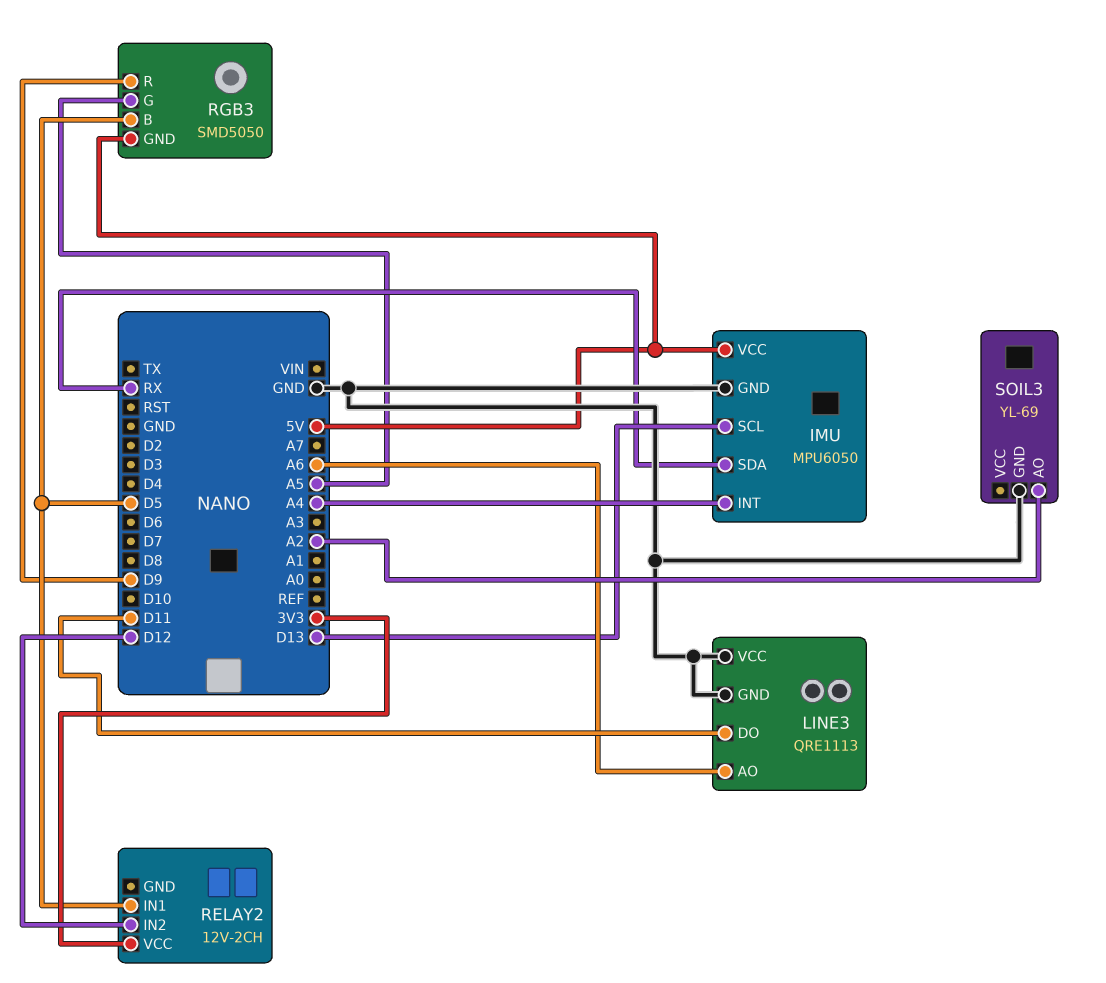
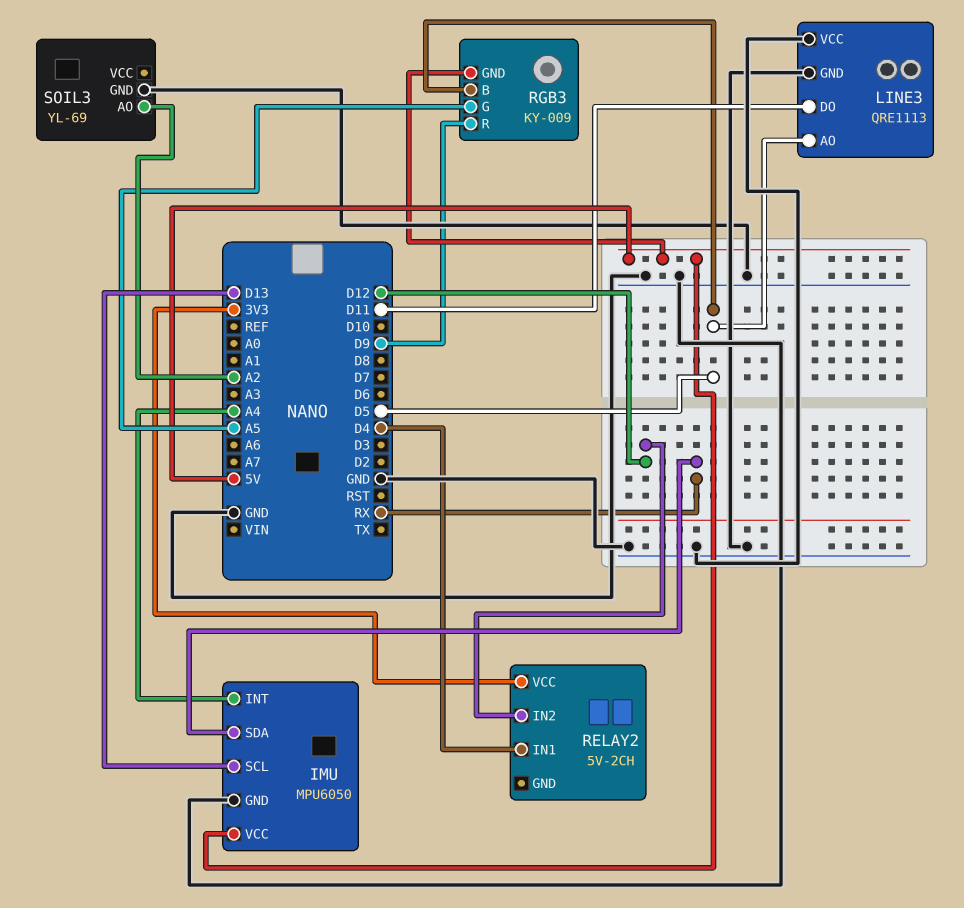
LINE3 pin AO: A6 -> D5
RELAY2: 12V-2CH -> 5V-2CH
RELAY2 pin IN1: D5 -> D4
RGB3: SMD5050 -> KY-009

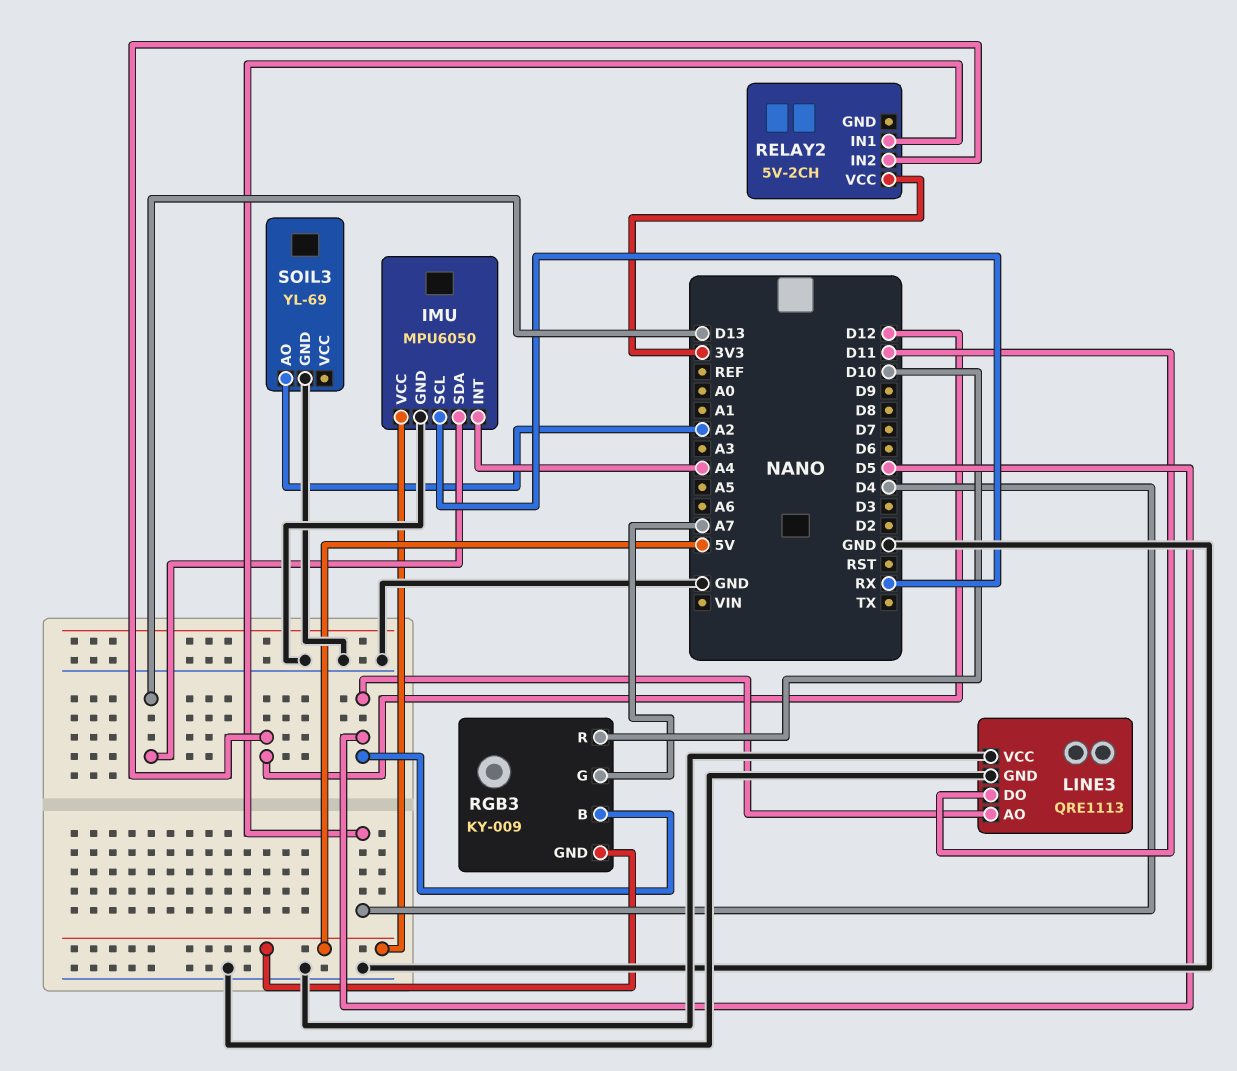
IMU pin SCL: D13 -> RX
IMU pin SDA: RX -> D13
RGB3 pin G: A5 -> A7
RGB3 pin R: D9 -> D10

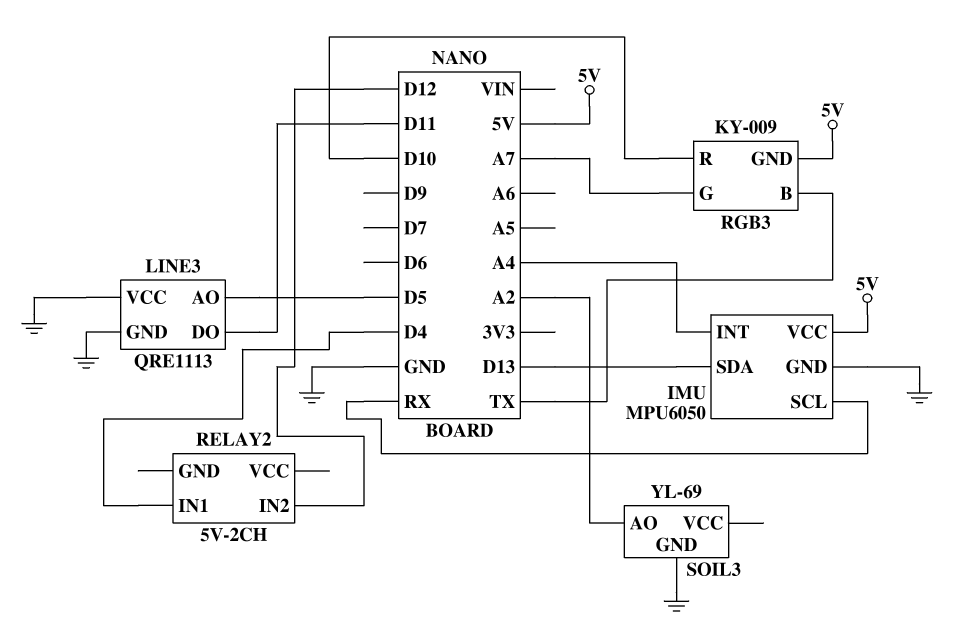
RELAY2 pin VCC: 3V3 -> none
RGB3 pin B: D5 -> TX

